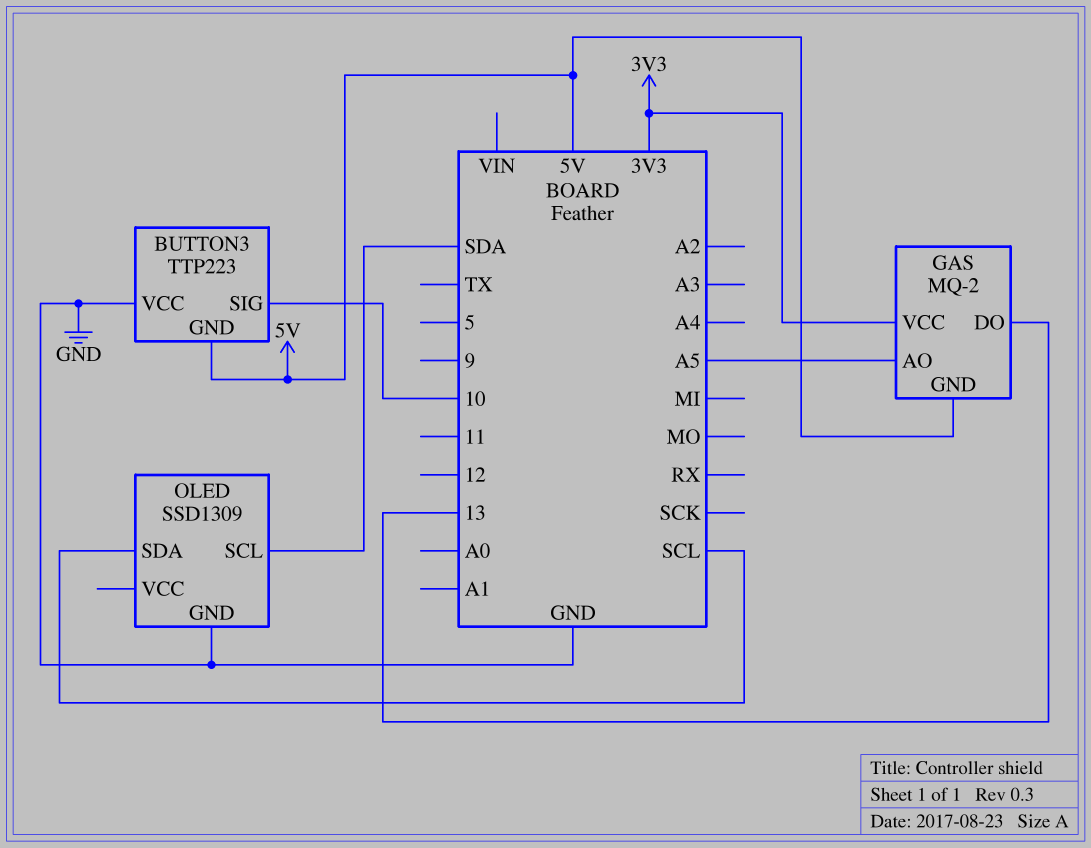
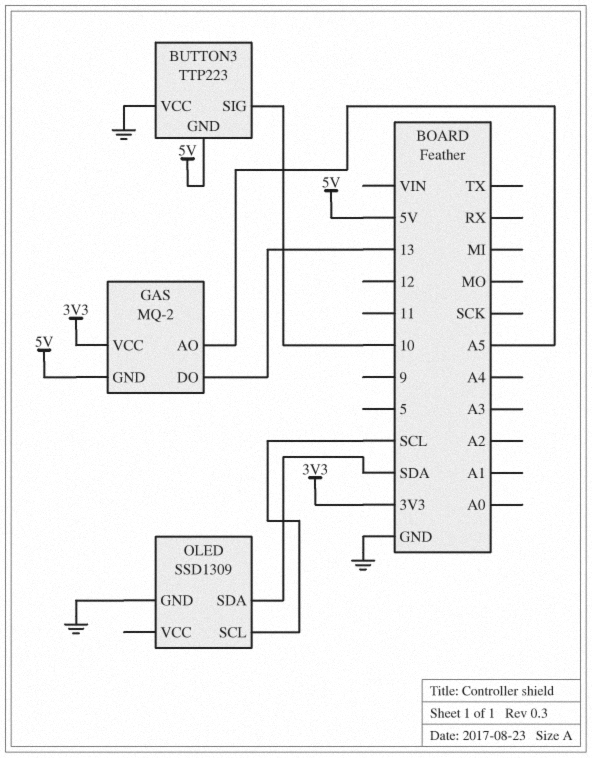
OLED pin SCL: SDA -> SCL
OLED pin SDA: SCL -> SDA

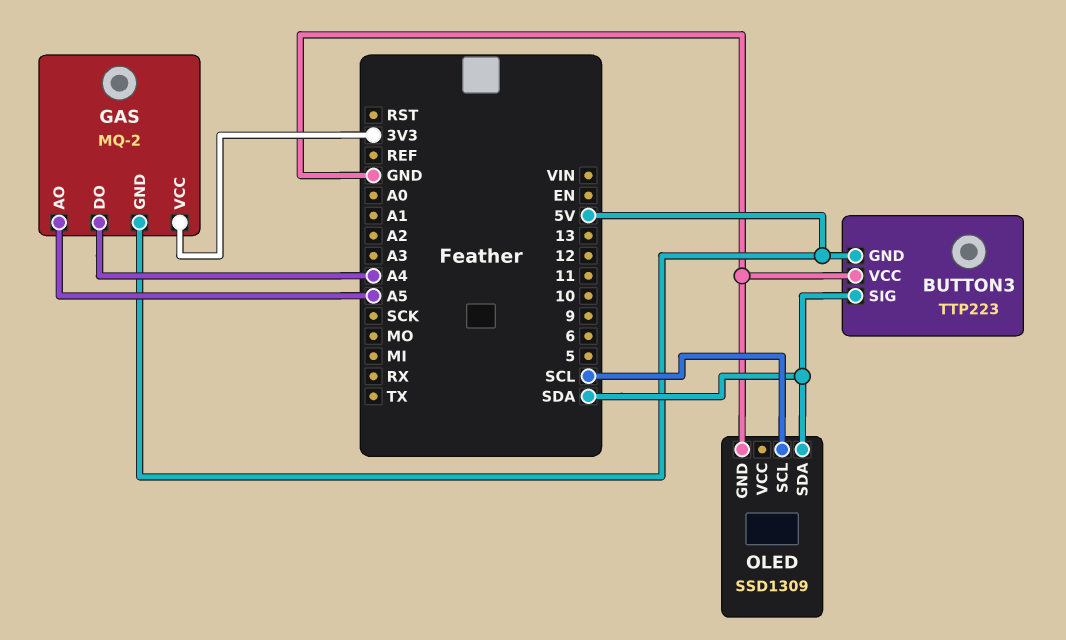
BUTTON3 pin SIG: 10 -> SDA
GAS pin DO: 13 -> A4

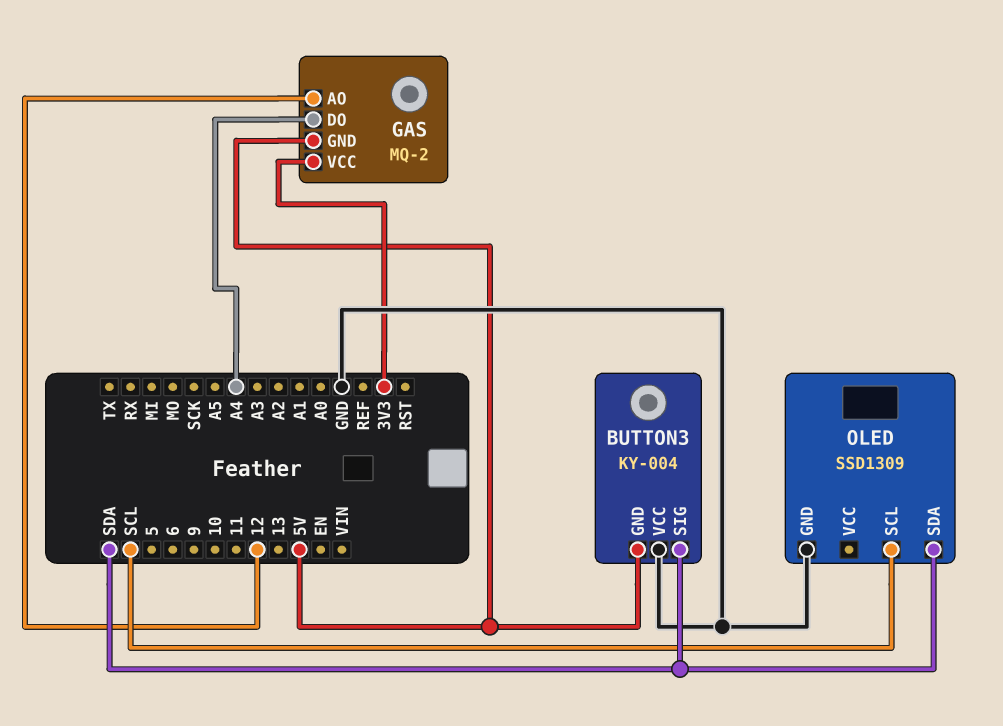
BUTTON3: TTP223 -> KY-004
GAS pin AO: A5 -> 12

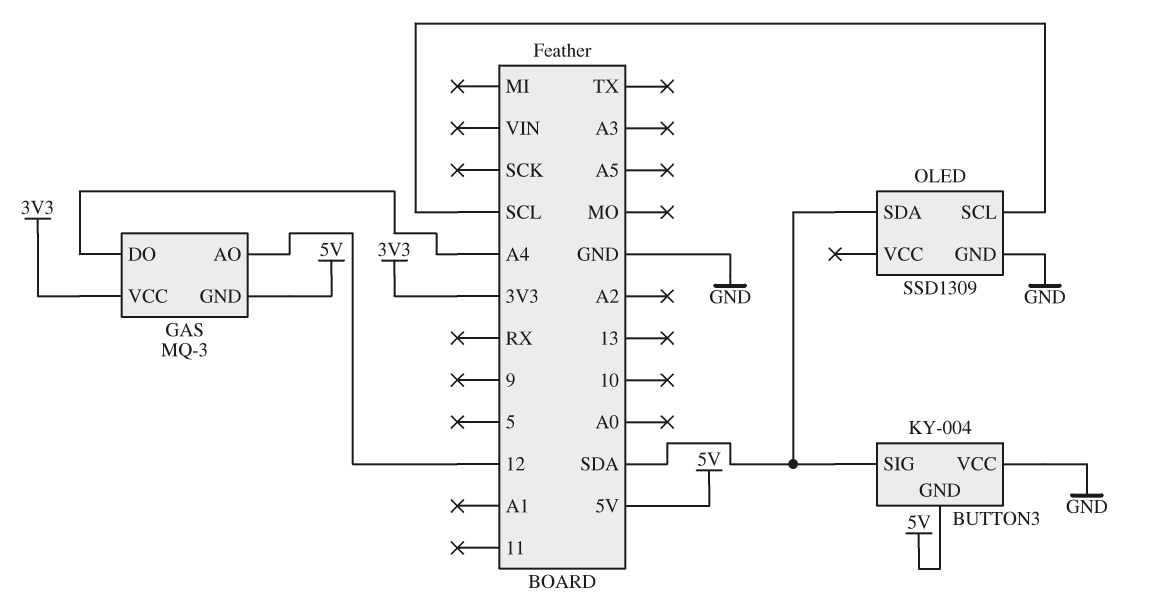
GAS: MQ-2 -> MQ-3

